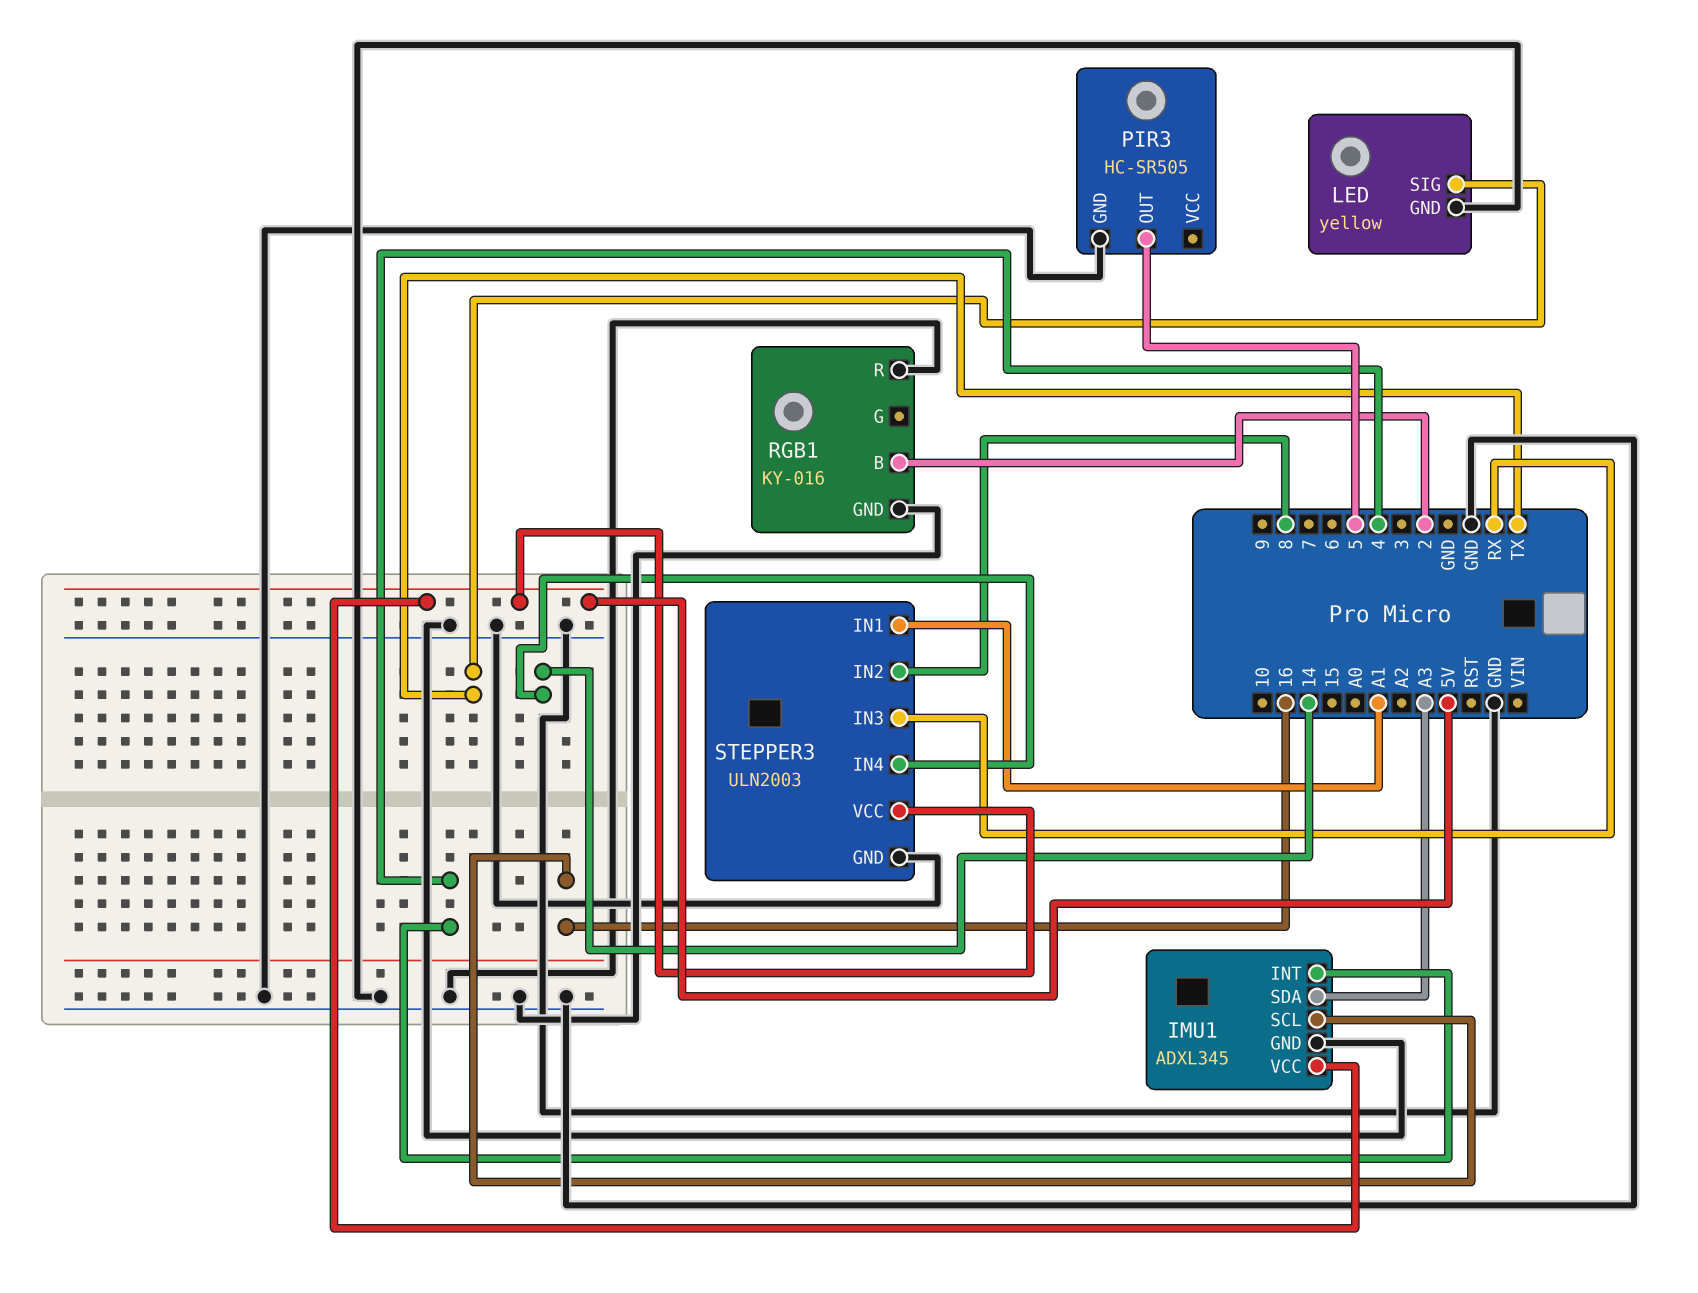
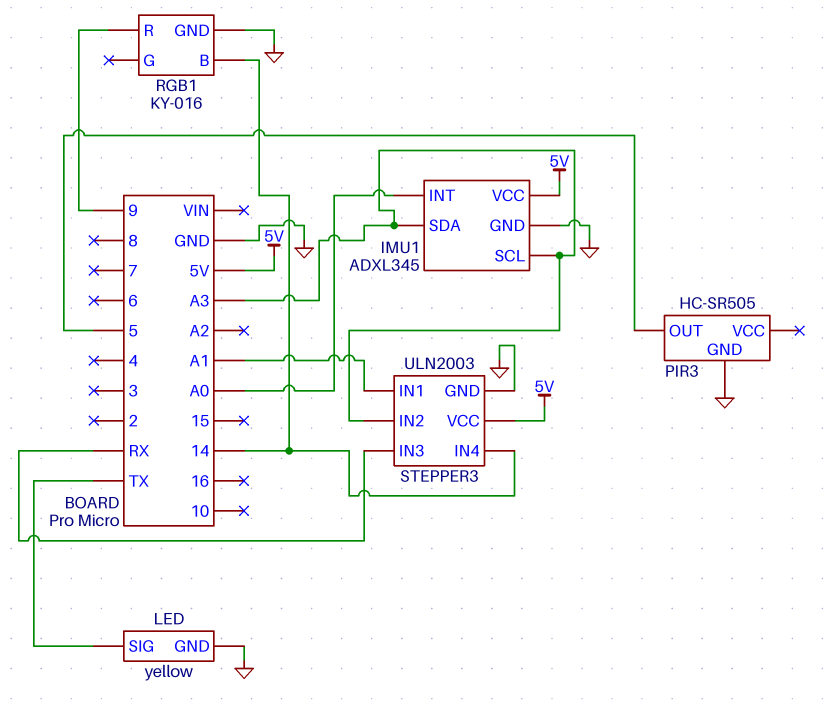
IMU1 pin INT: 4 -> A0
IMU1 pin SCL: 16 -> A3
RGB1 pin B: 2 -> 14
RGB1 pin R: GND -> 9
STEPPER3 pin IN2: 8 -> A3

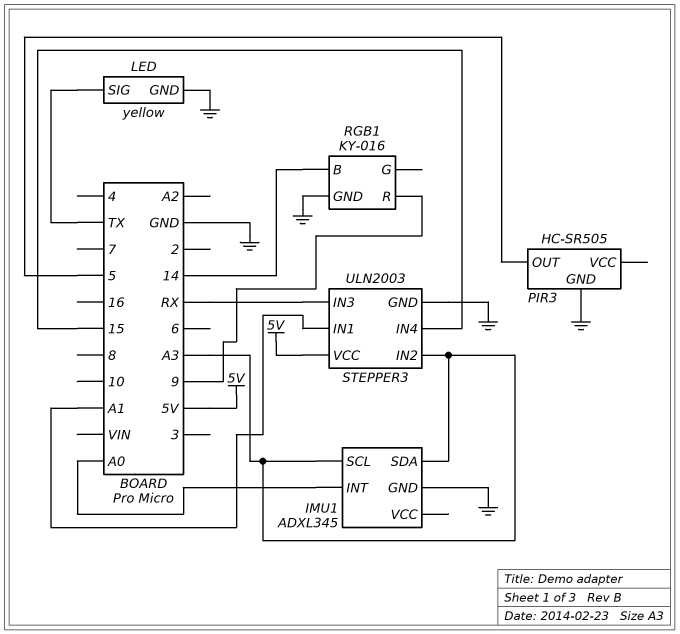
IMU1 pin VCC: 5V -> none
STEPPER3 pin IN4: 14 -> 15

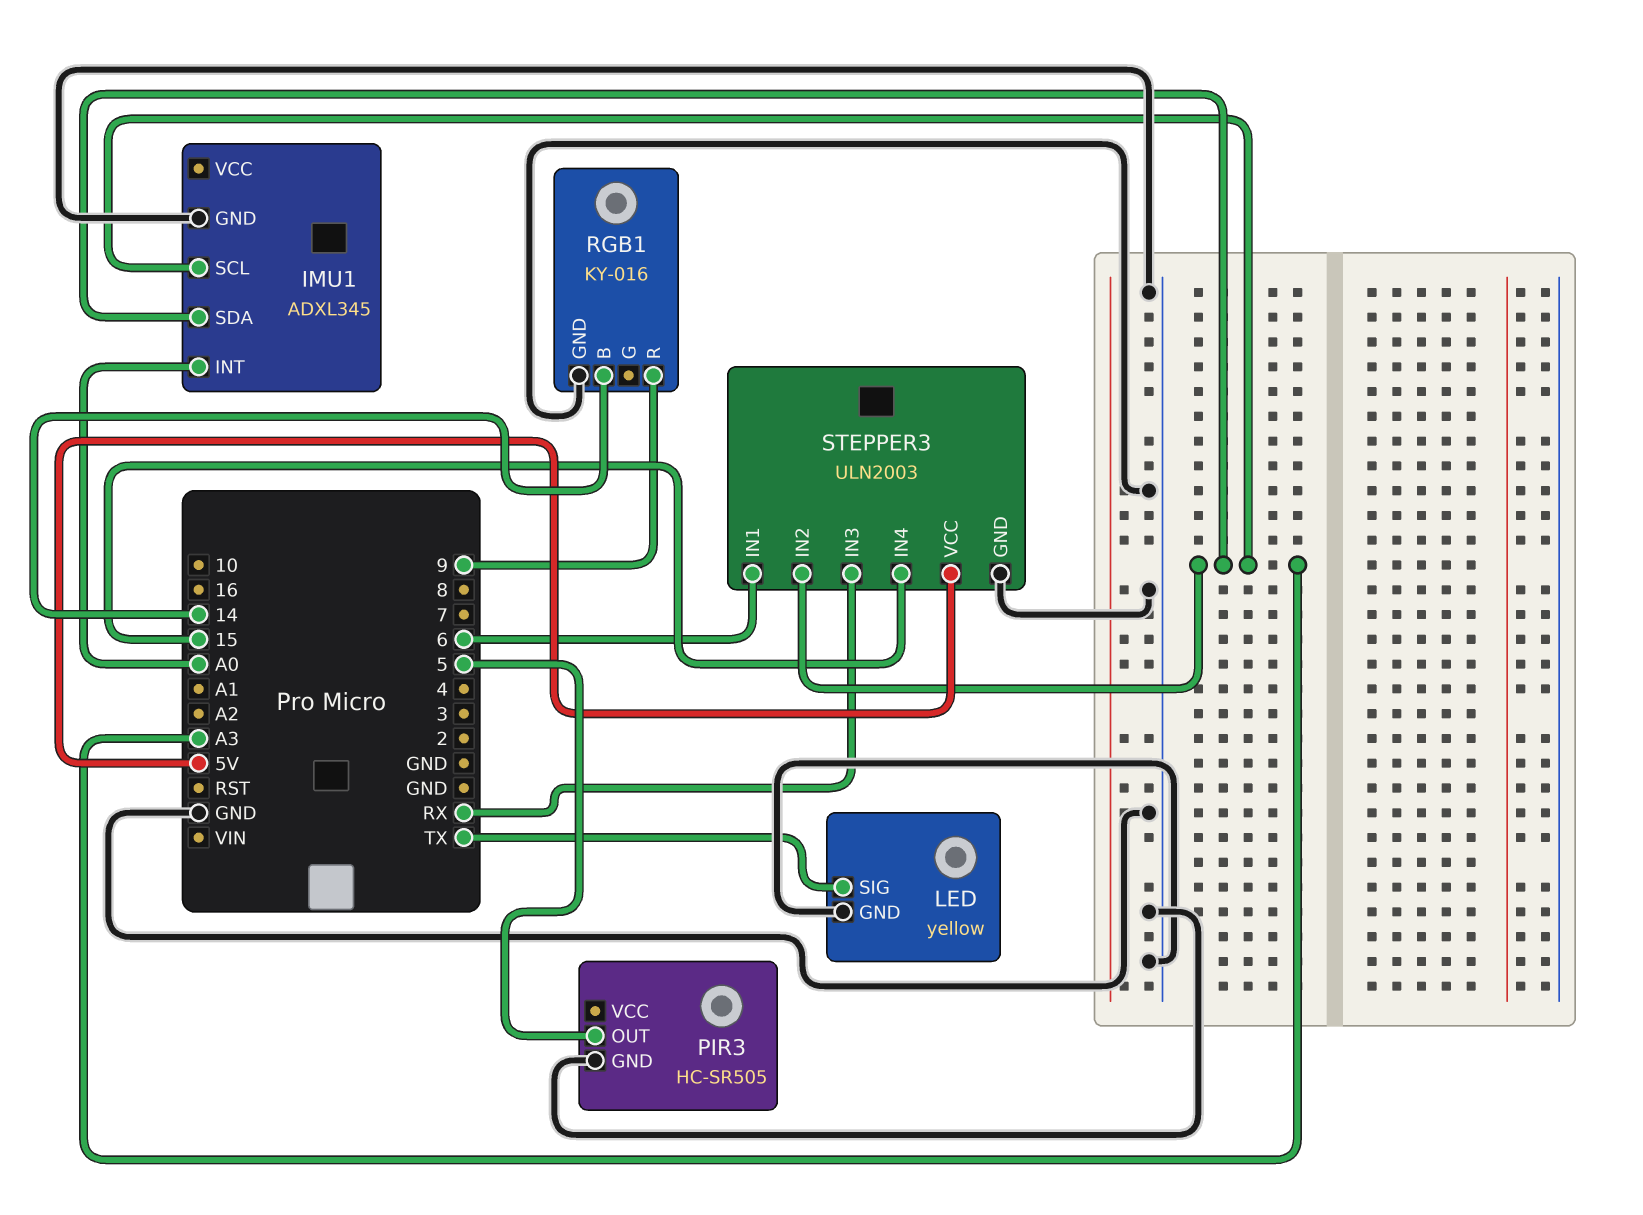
STEPPER3 pin IN1: A1 -> 6

